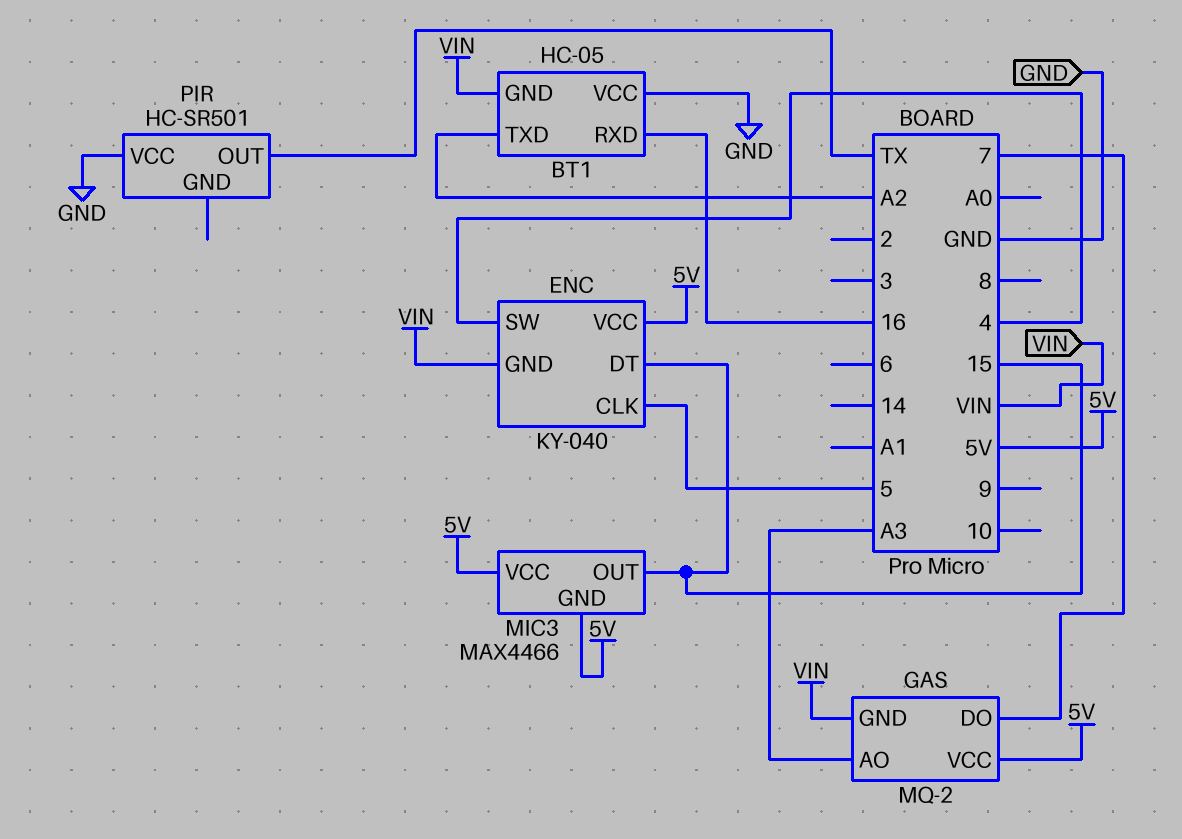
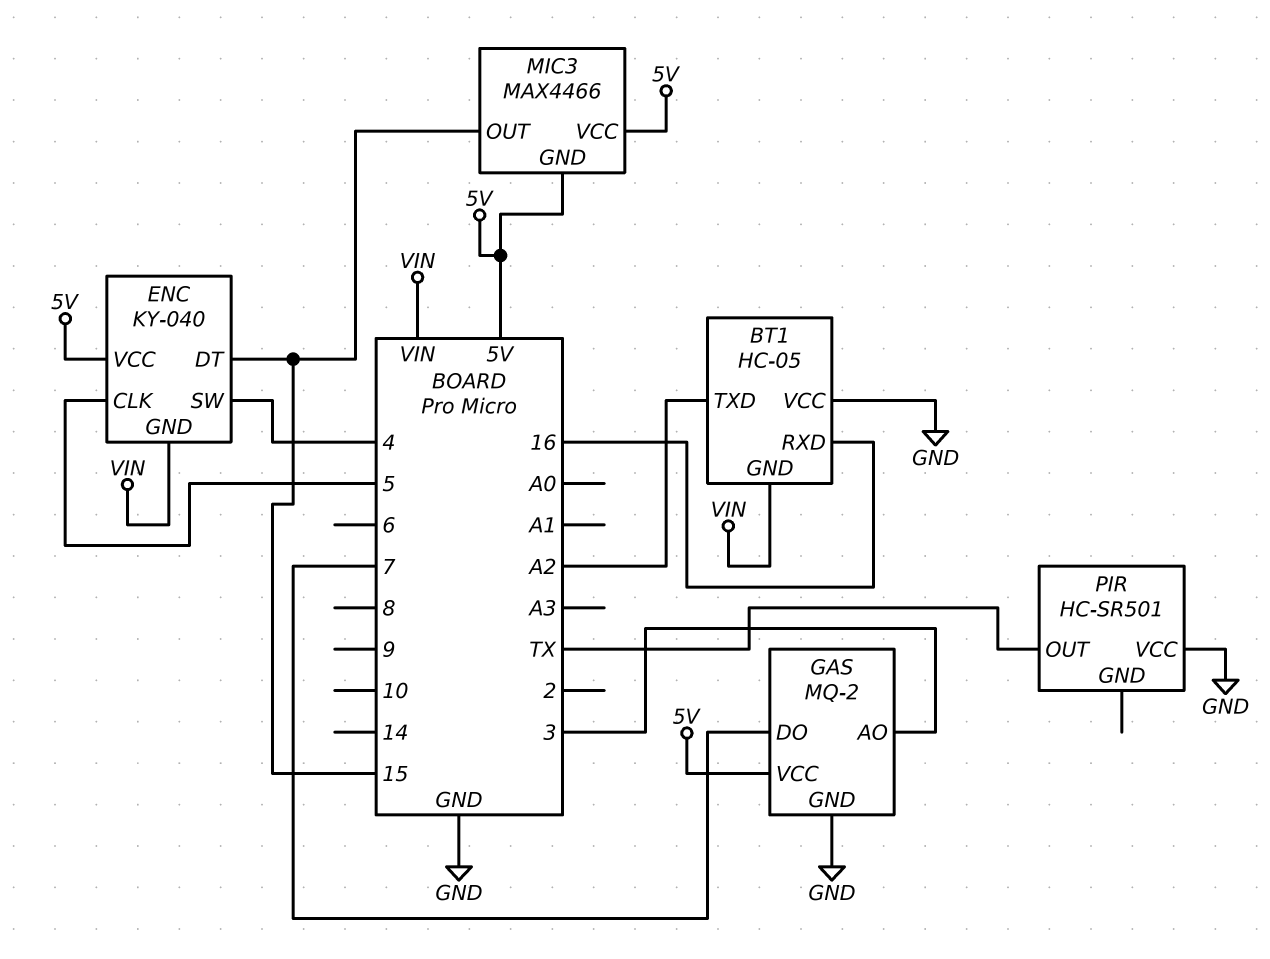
GAS pin AO: A3 -> 3
GAS pin GND: VIN -> GND

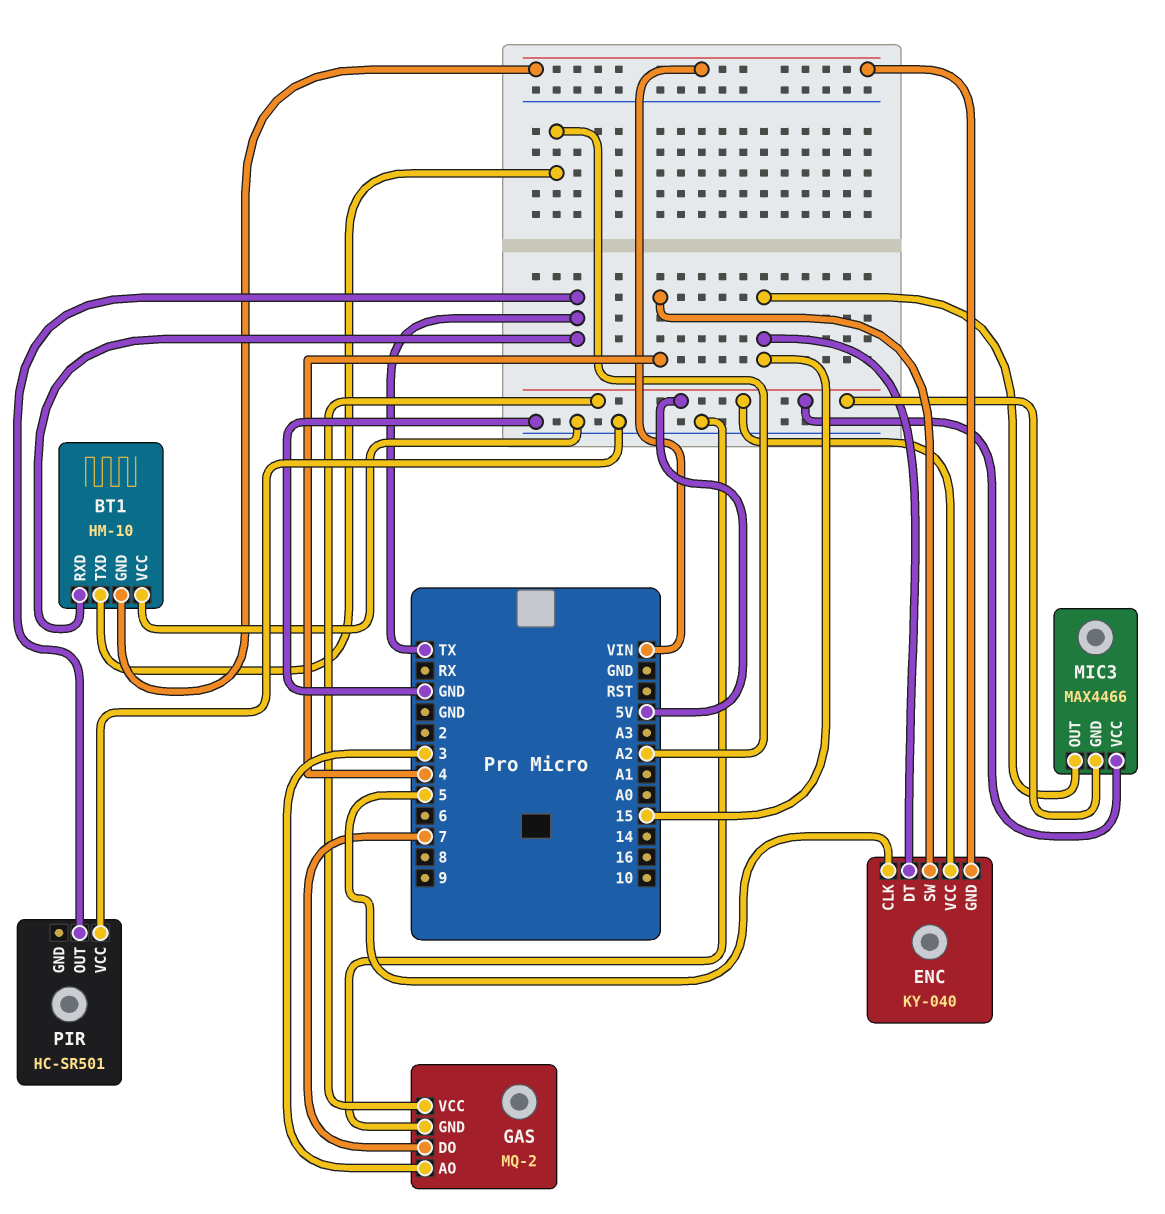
BT1: HC-05 -> HM-10
BT1 pin RXD: 16 -> TX

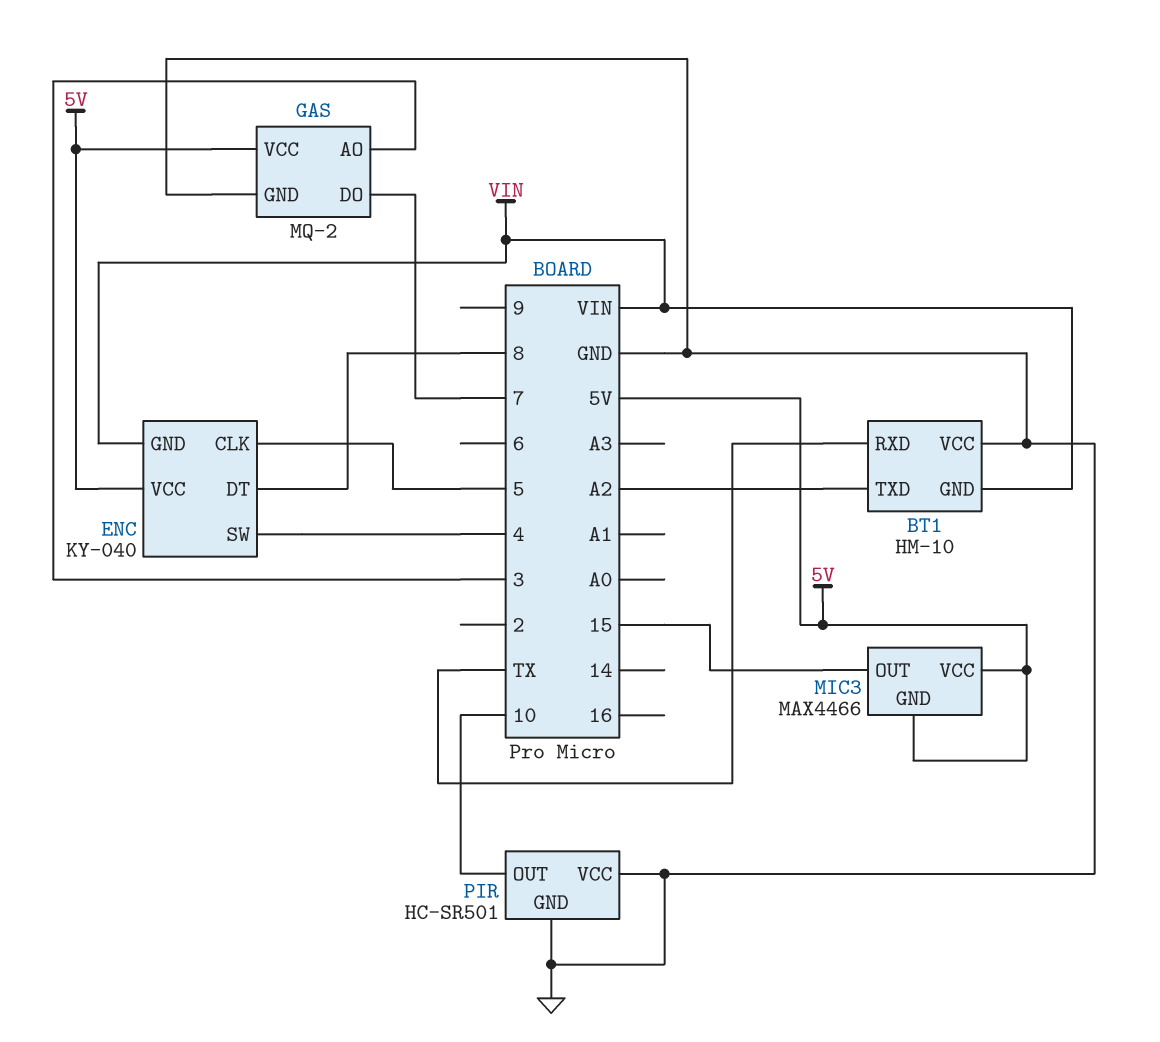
ENC pin DT: 15 -> 8
PIR pin GND: none -> GND
PIR pin OUT: TX -> 10

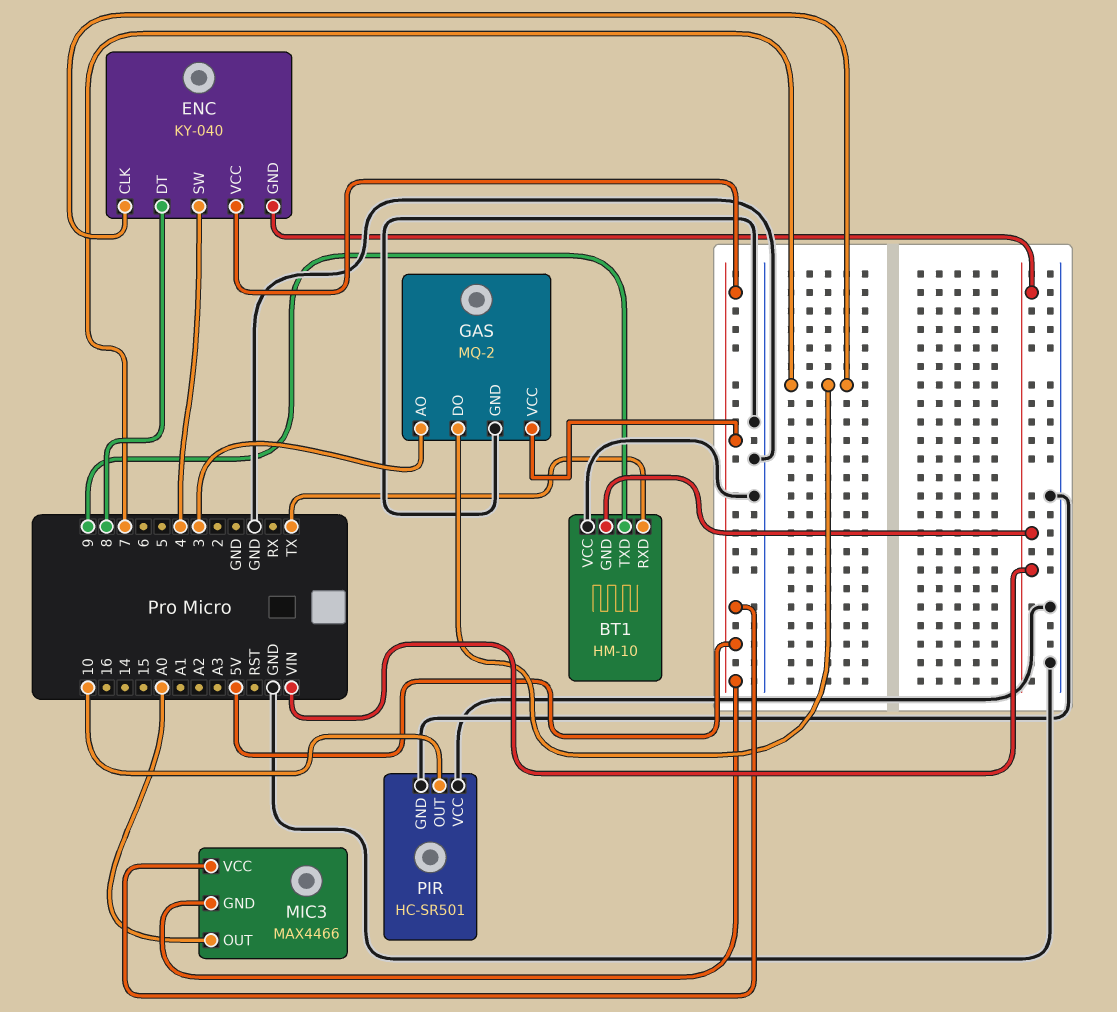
BT1 pin TXD: A2 -> 9
ENC pin CLK: 5 -> 7
MIC3 pin OUT: 15 -> A0

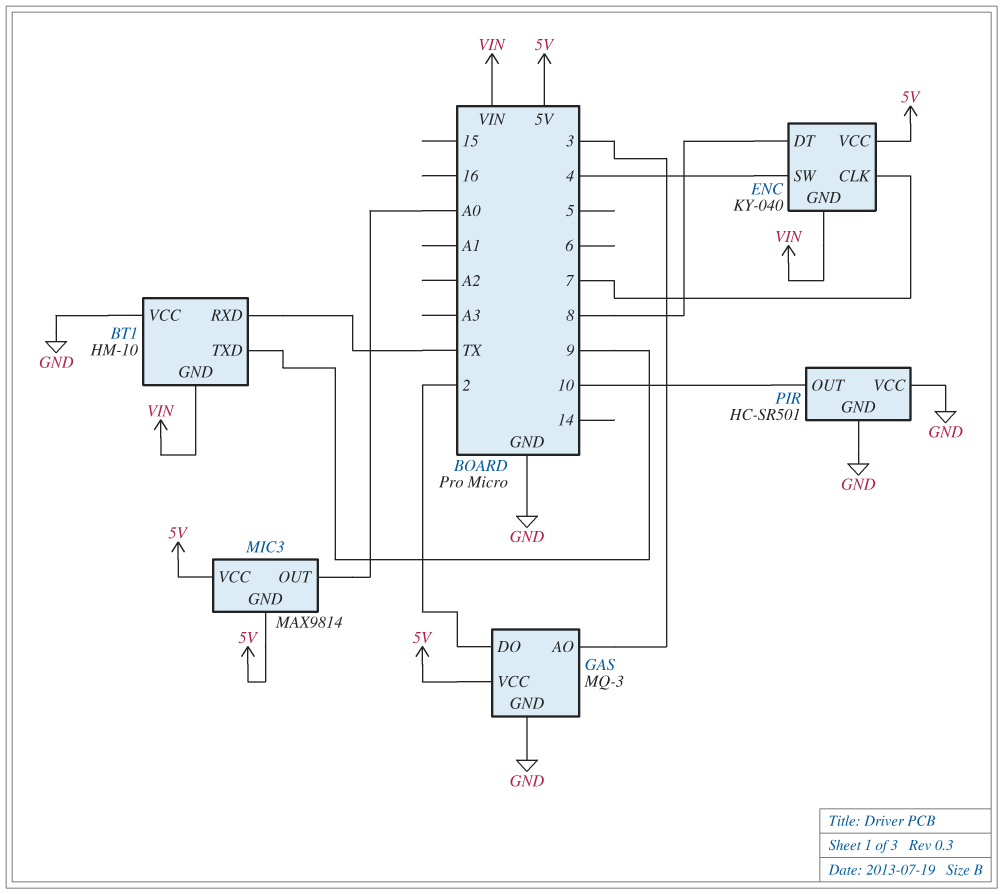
GAS: MQ-2 -> MQ-3
GAS pin DO: 7 -> 2
MIC3: MAX4466 -> MAX9814

